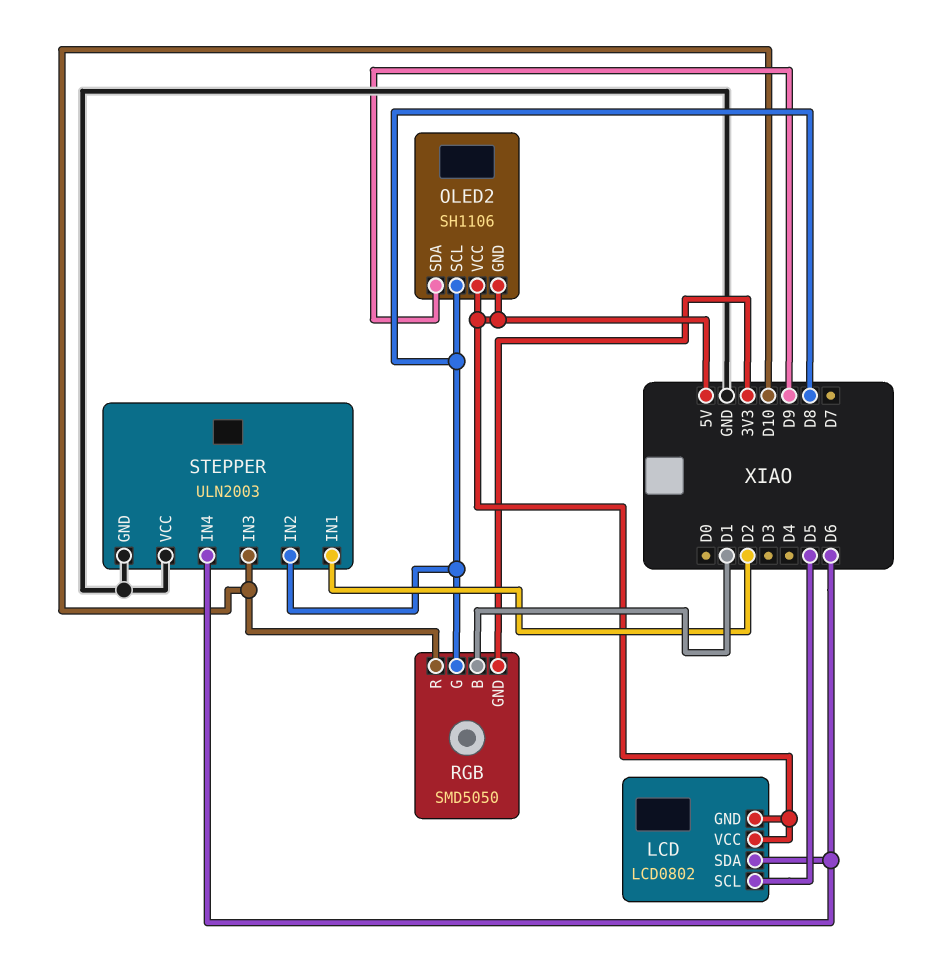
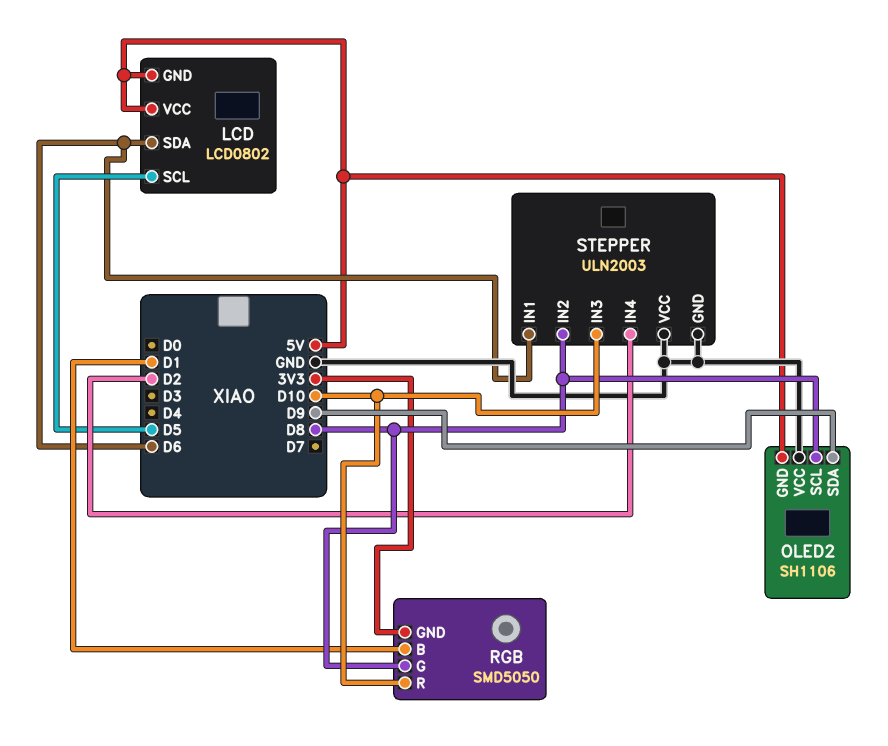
OLED2 pin VCC: 5V -> GND
STEPPER pin IN1: D2 -> D6
STEPPER pin IN4: D6 -> D2

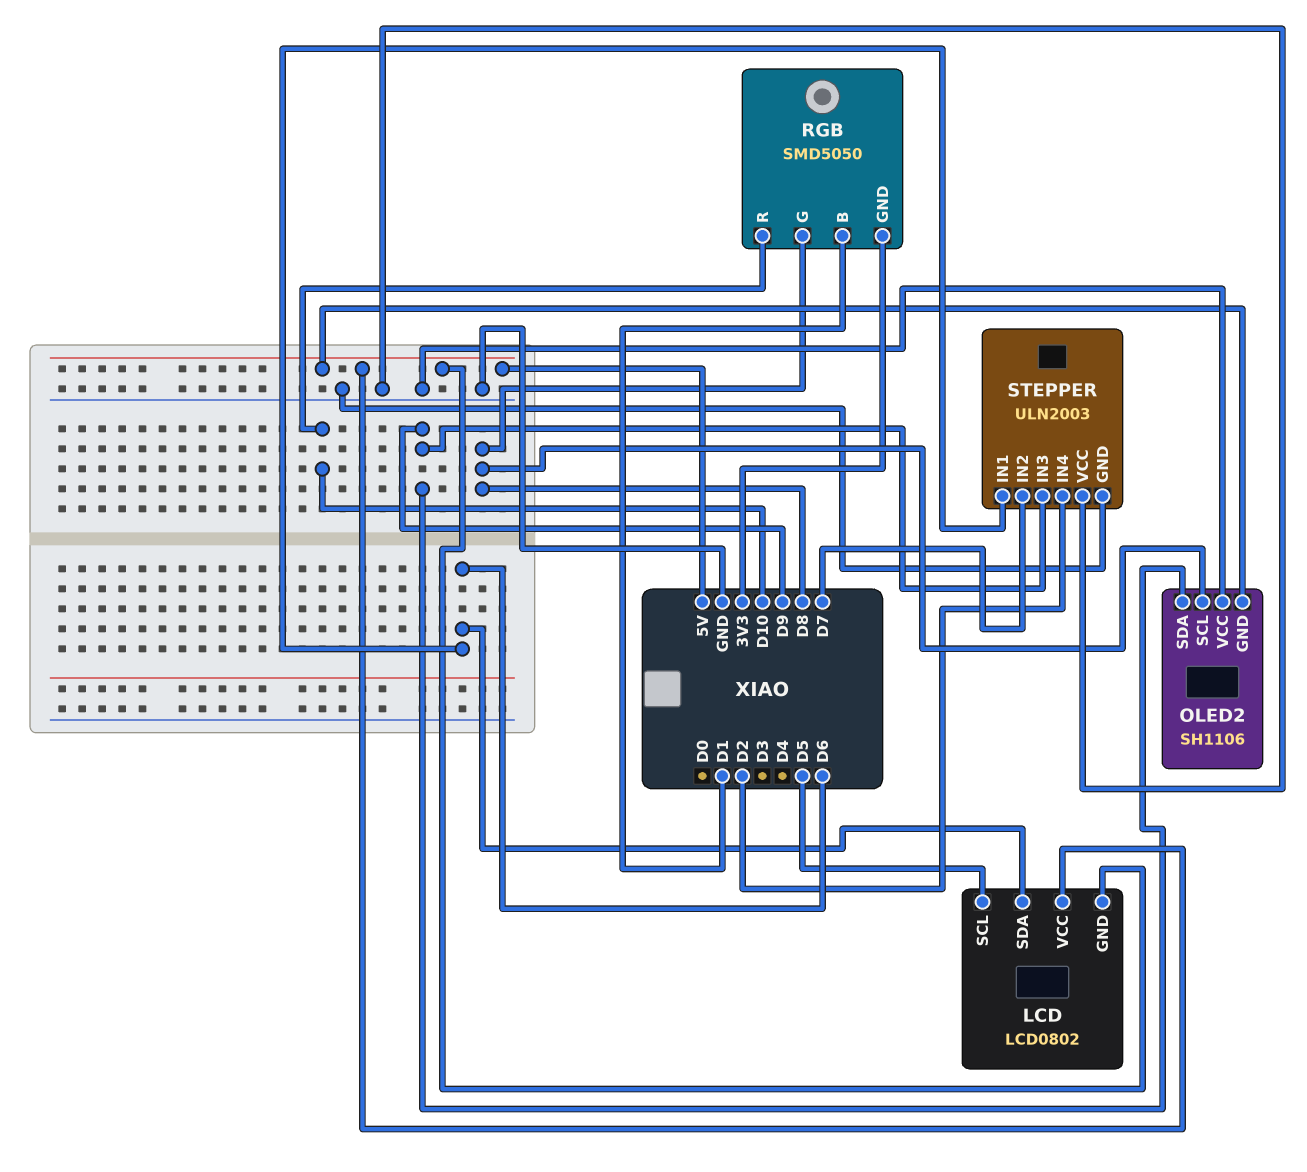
STEPPER pin IN2: D8 -> D7
STEPPER pin IN3: D10 -> D9

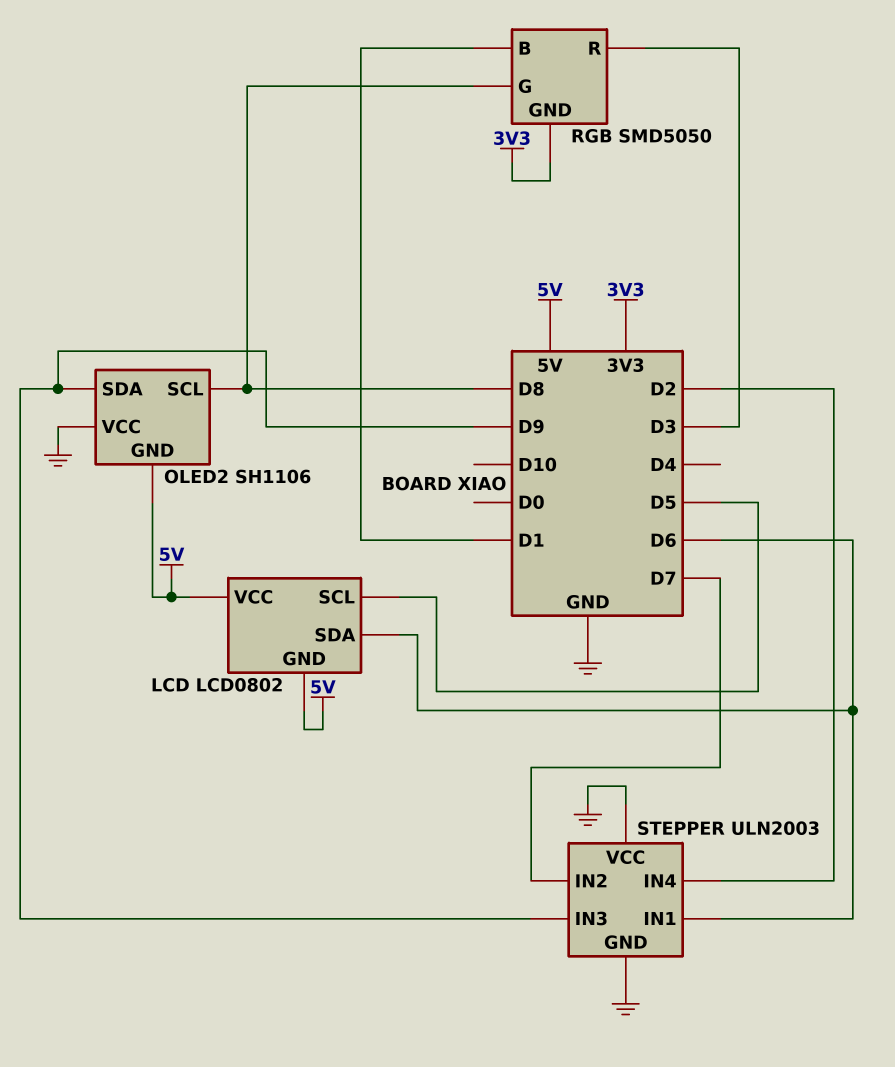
RGB pin R: D10 -> D3

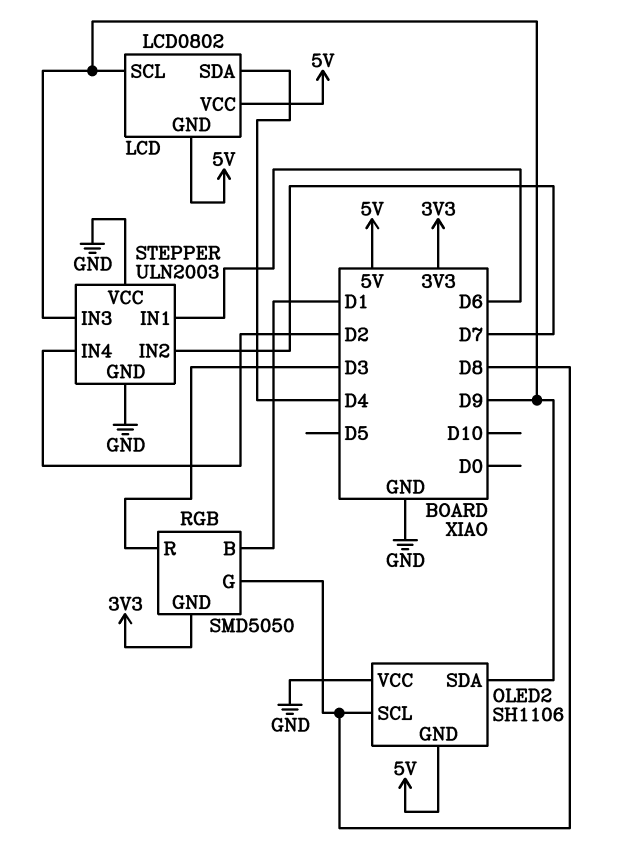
LCD pin SCL: D5 -> D9
LCD pin SDA: D6 -> D4

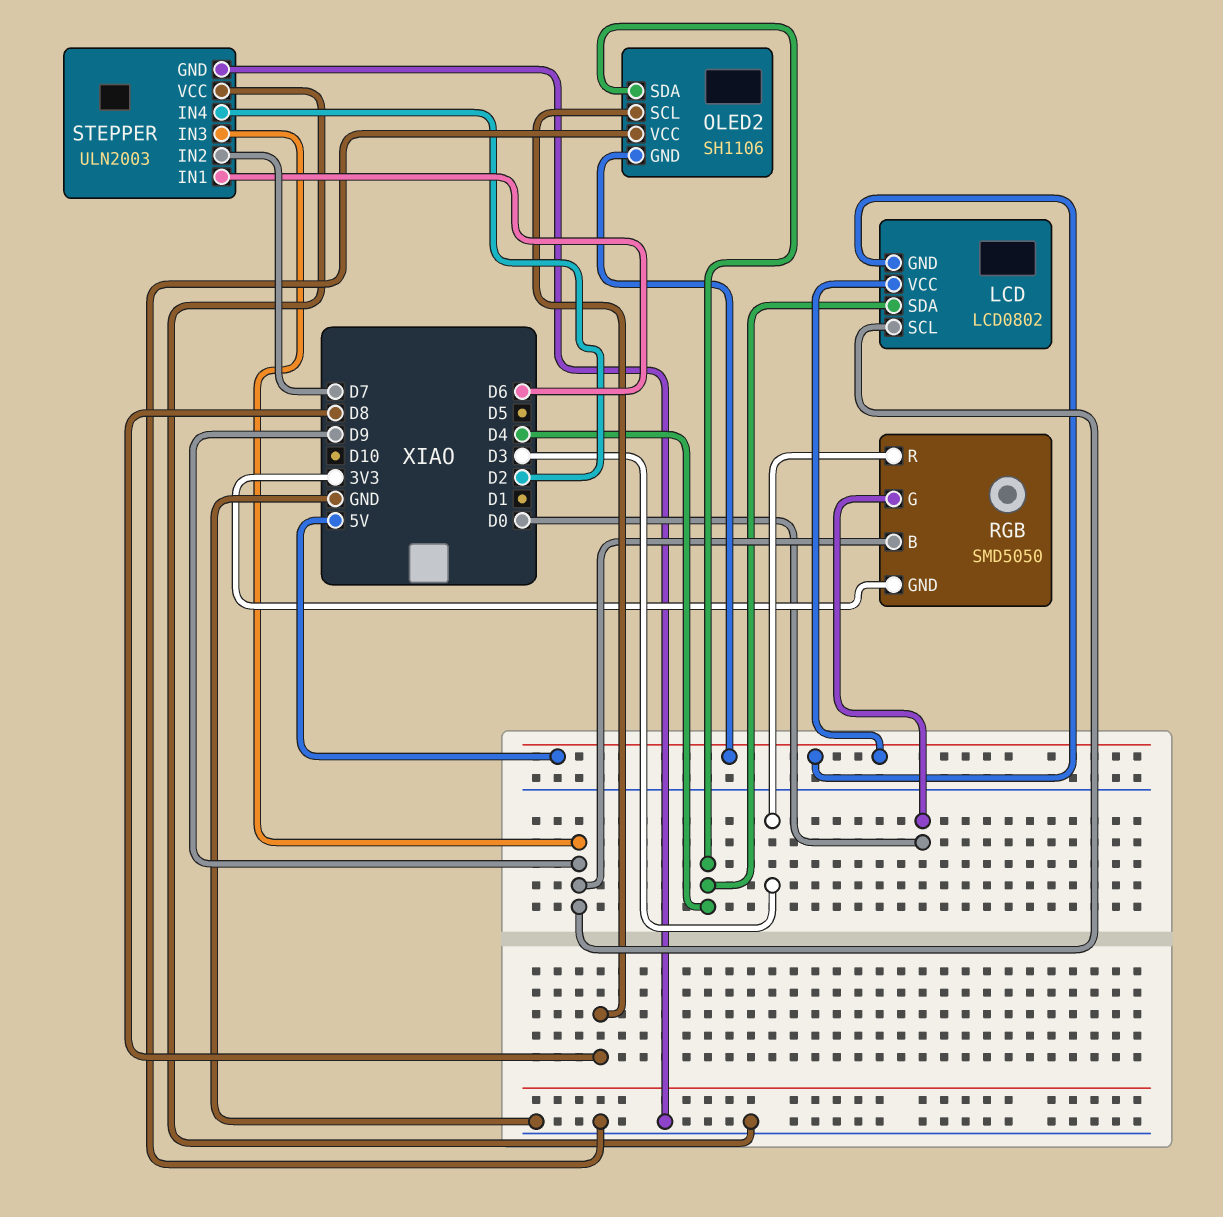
OLED2 pin SDA: D9 -> D4
RGB pin B: D1 -> D9
RGB pin G: D8 -> D0

